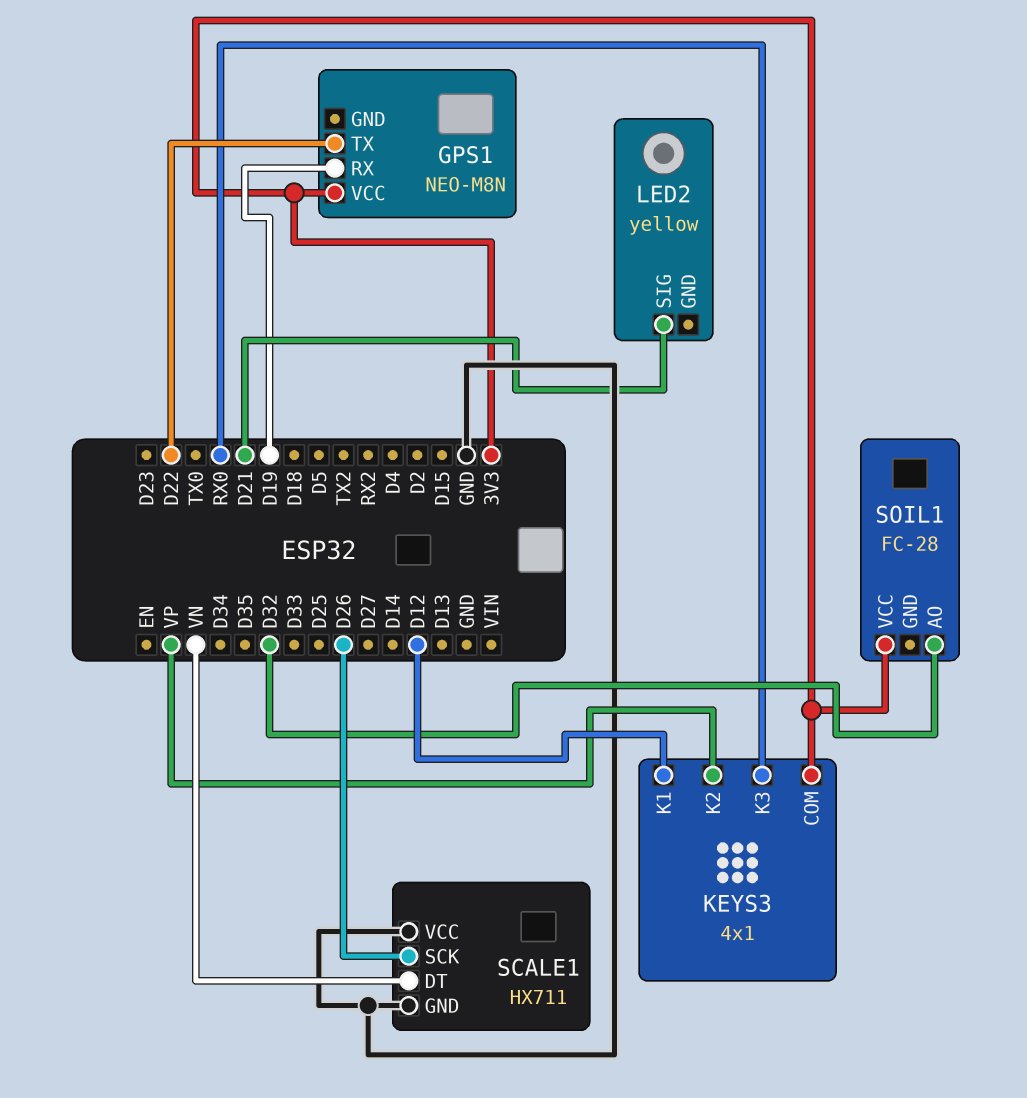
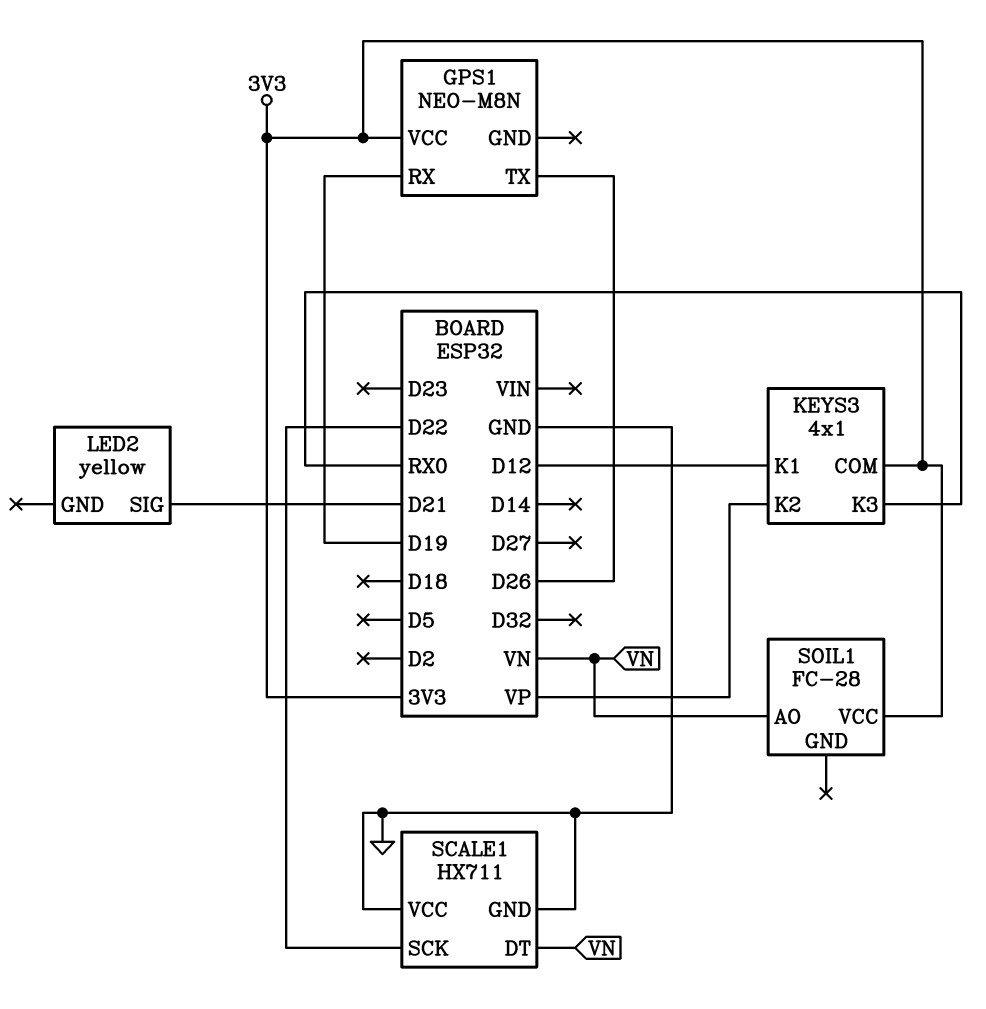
GPS1 pin TX: D22 -> D26
SCALE1 pin SCK: D26 -> D22
SOIL1 pin AO: D32 -> VN

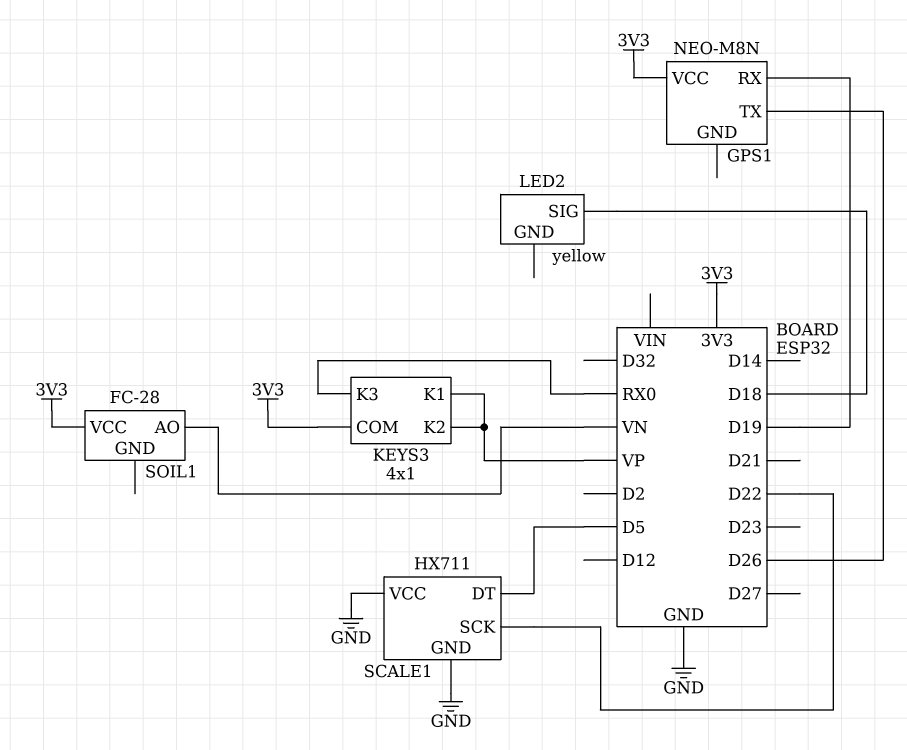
KEYS3 pin K1: D12 -> VP
LED2 pin SIG: D21 -> D18
SCALE1 pin DT: VN -> D5

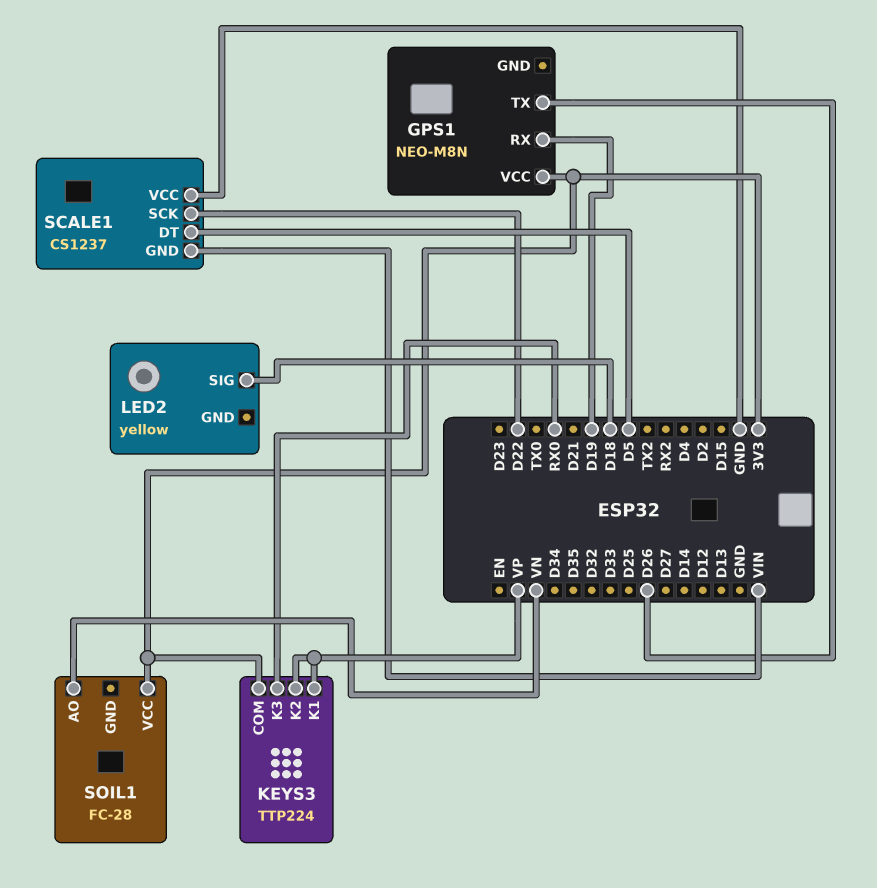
KEYS3: 4x1 -> TTP224
SCALE1: HX711 -> CS1237
SCALE1 pin GND: GND -> VIN

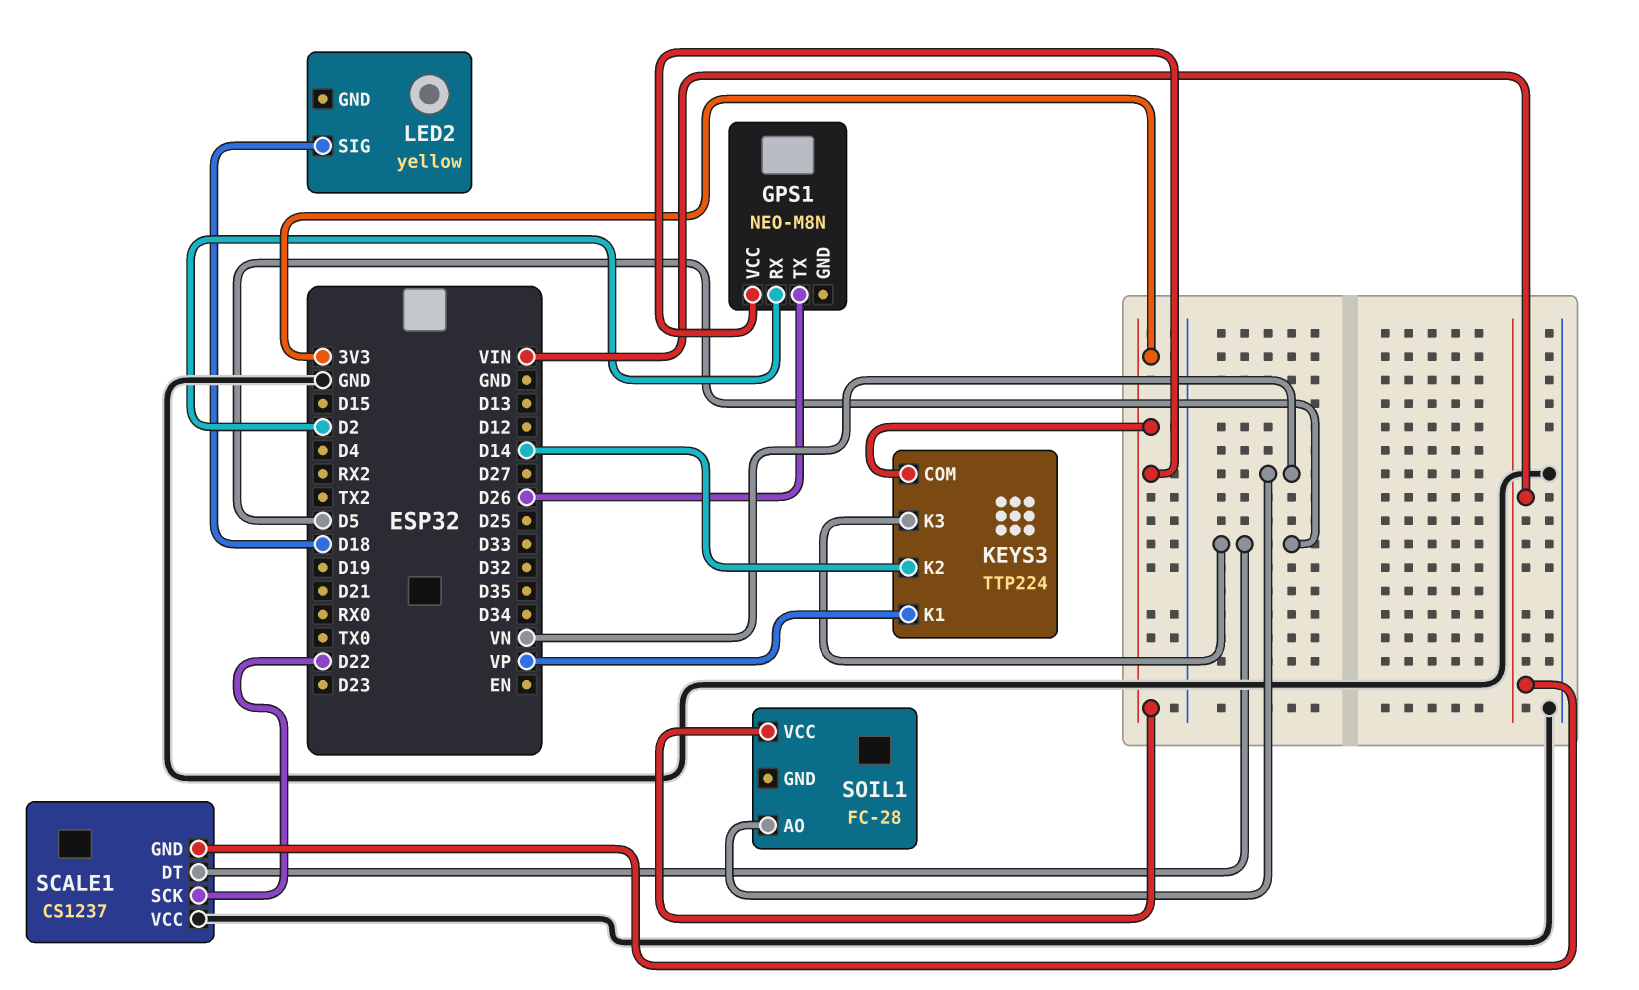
GPS1 pin RX: D19 -> D2
KEYS3 pin K2: VP -> D14
KEYS3 pin K3: RX0 -> D5

